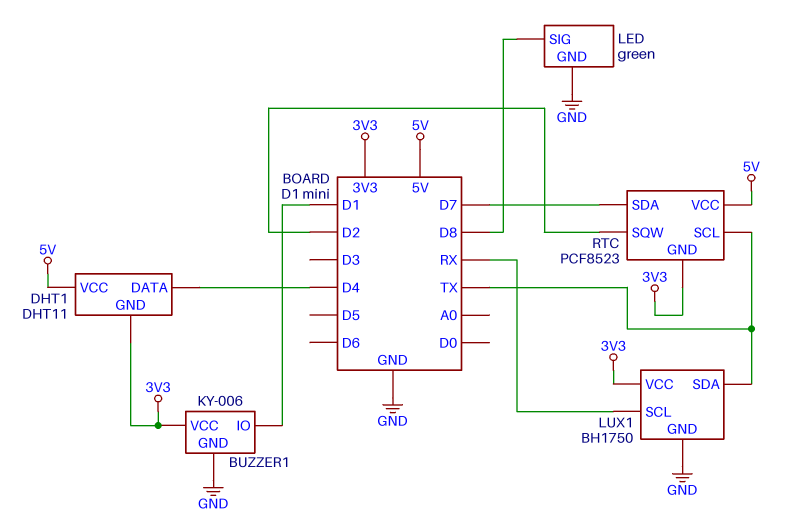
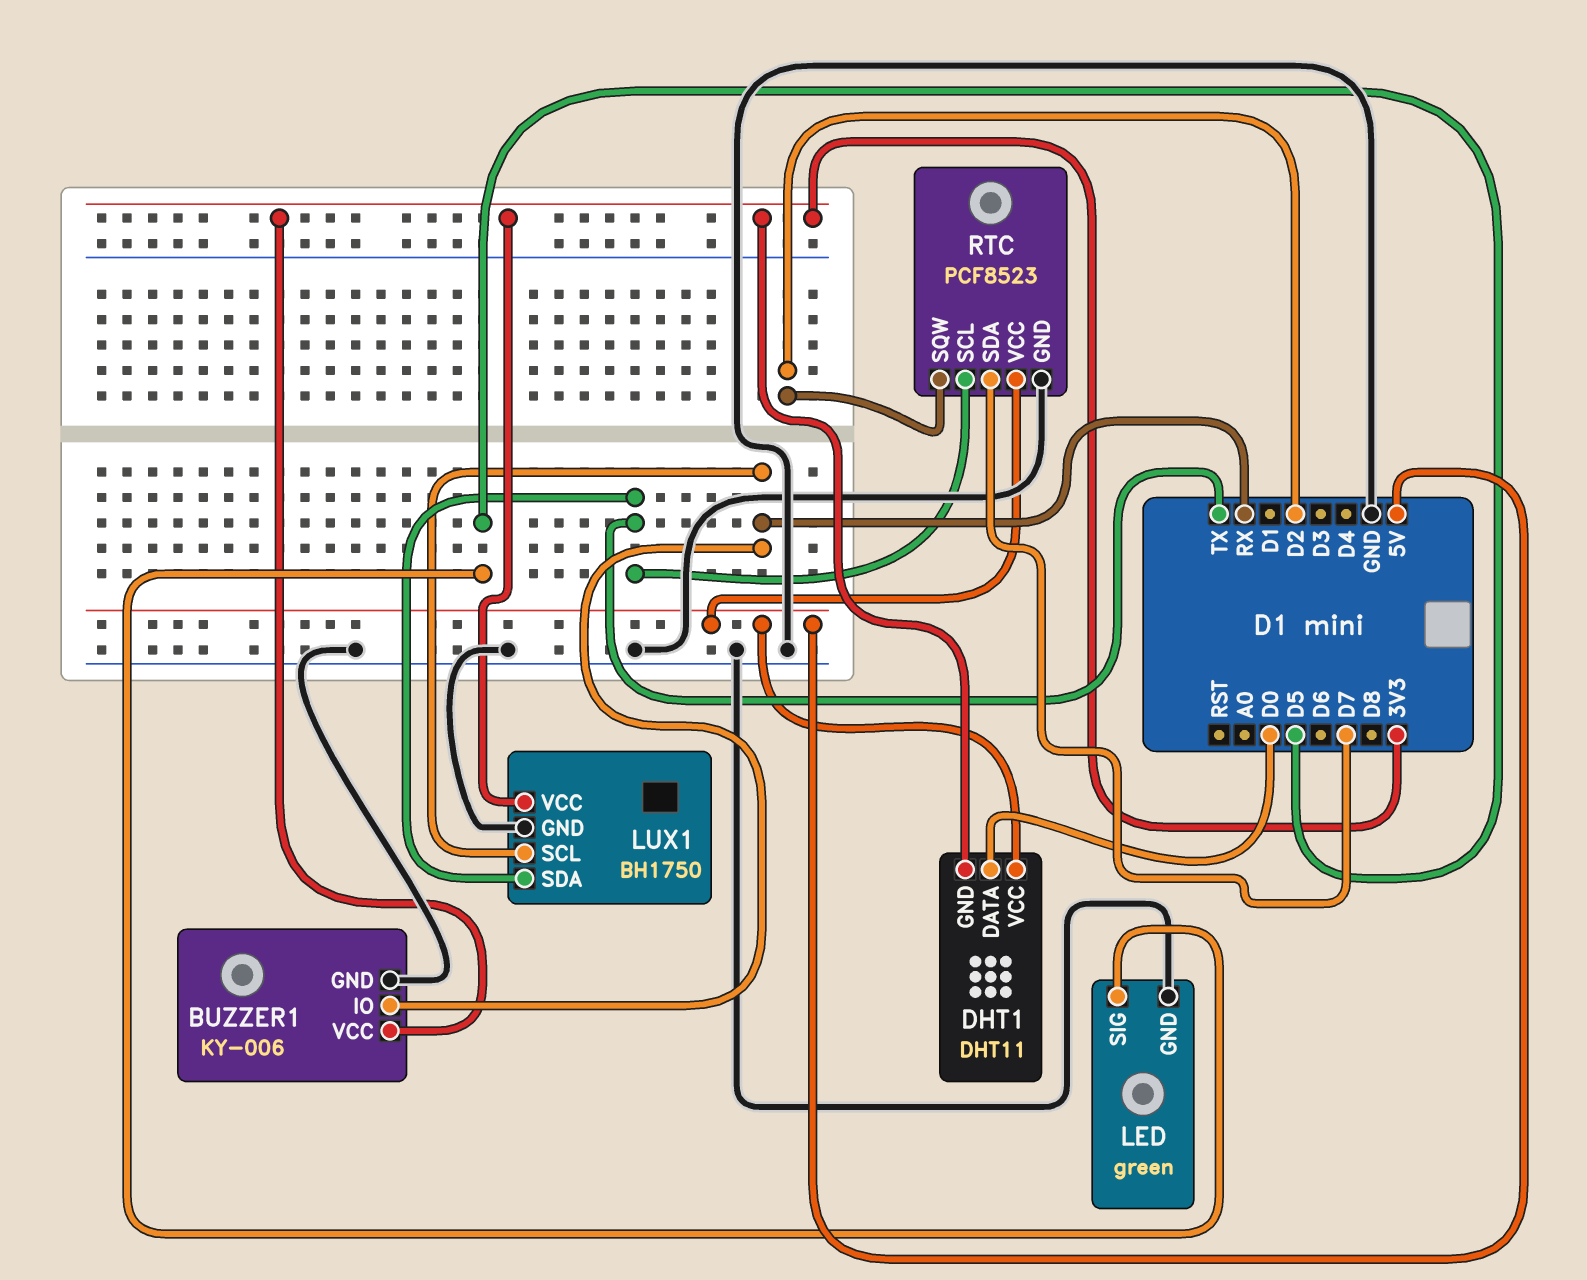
BUZZER1 pin IO: D1 -> RX
DHT1 pin DATA: D4 -> D0
LED pin SIG: D8 -> D5
RTC pin GND: 3V3 -> GND

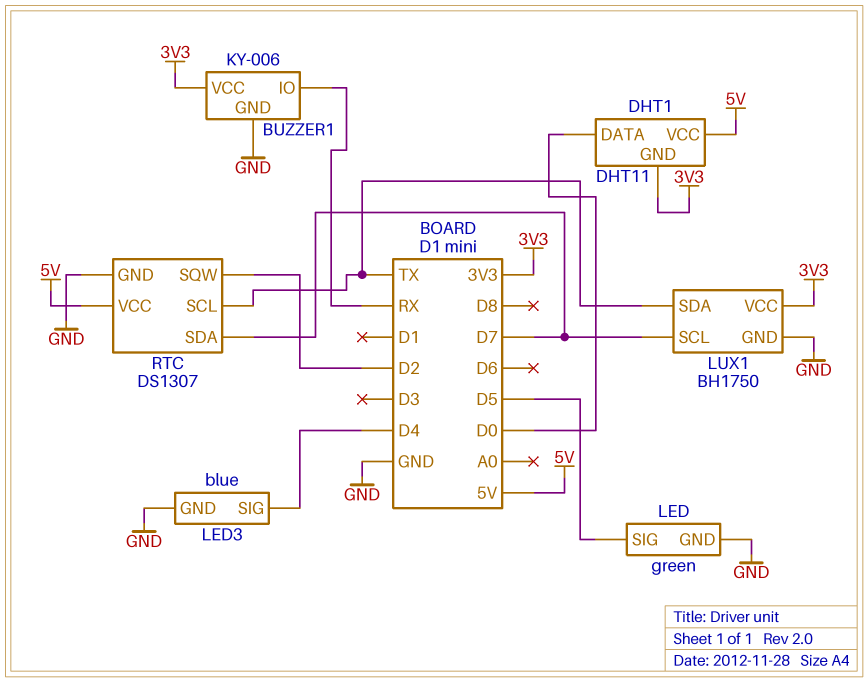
LED3: none -> blue
LED3 pin GND: none -> GND
LED3 pin SIG: none -> D4
LUX1 pin SCL: RX -> D7
RTC: PCF8523 -> DS1307

